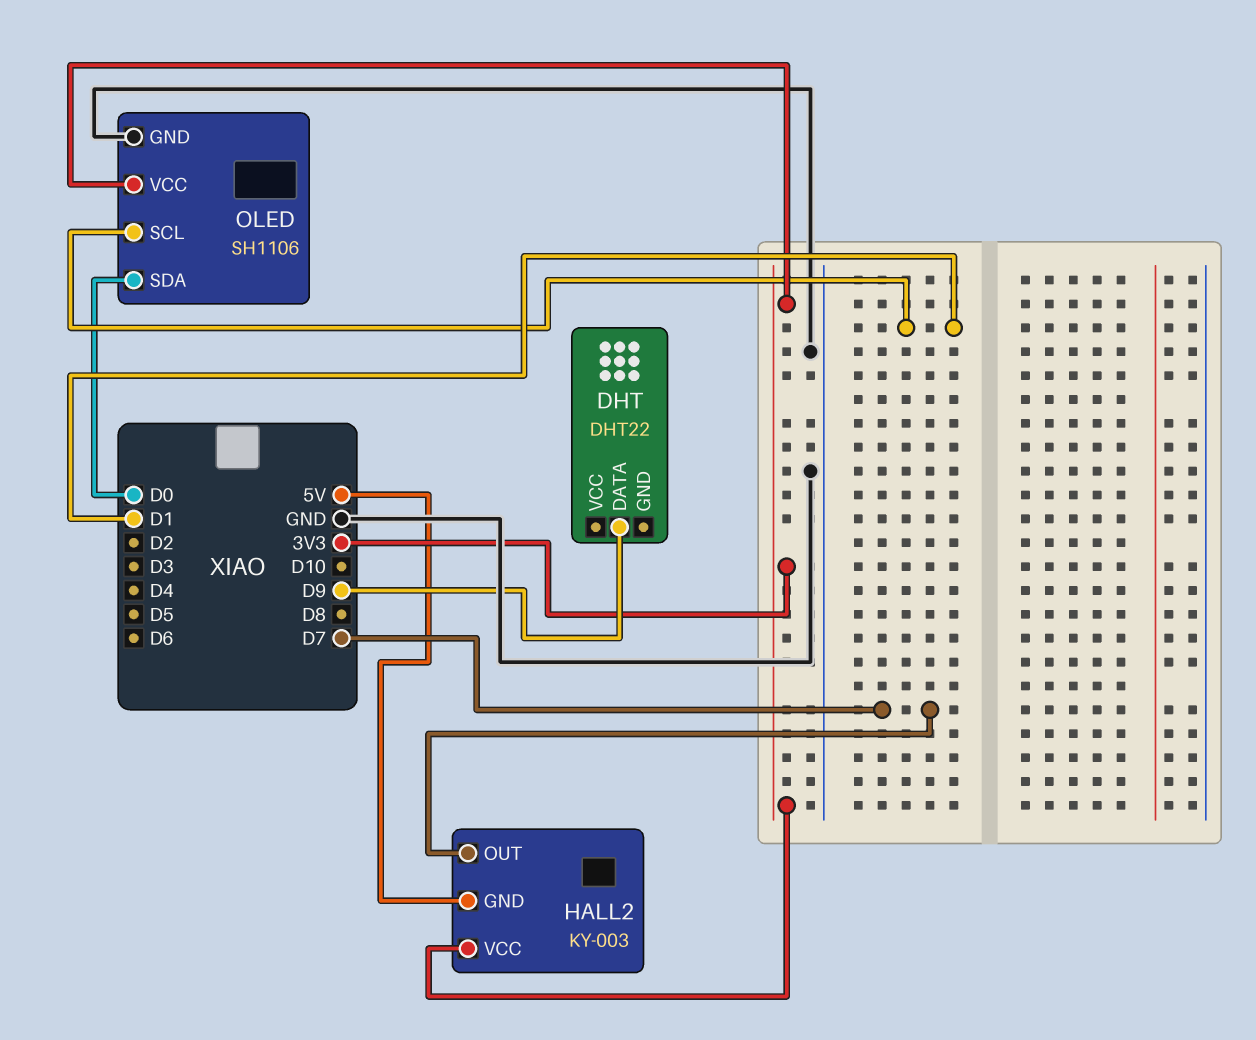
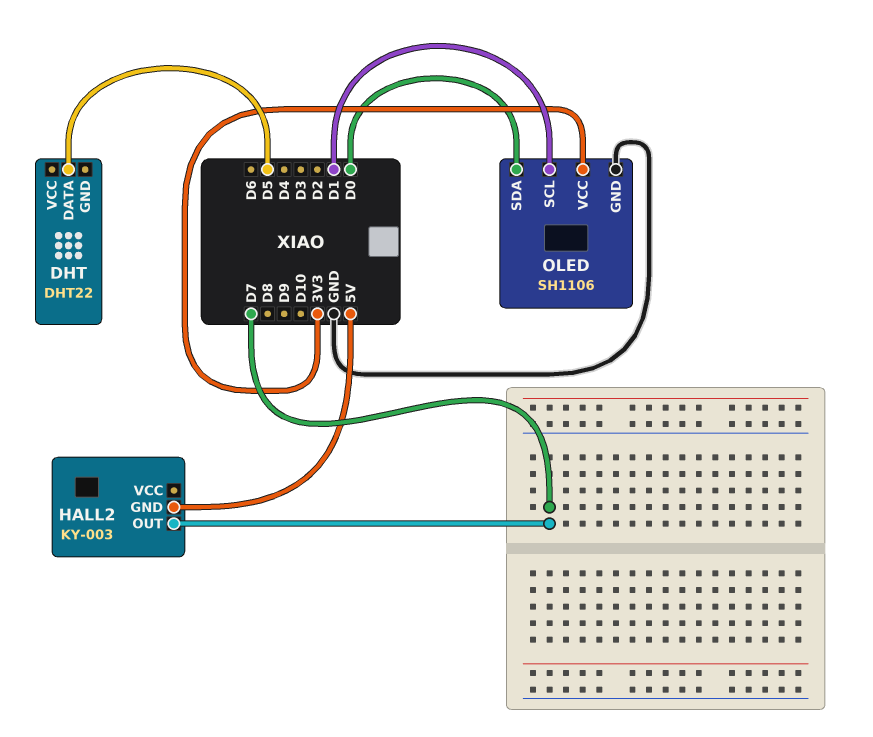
DHT pin DATA: D9 -> D5
HALL2 pin VCC: 3V3 -> none

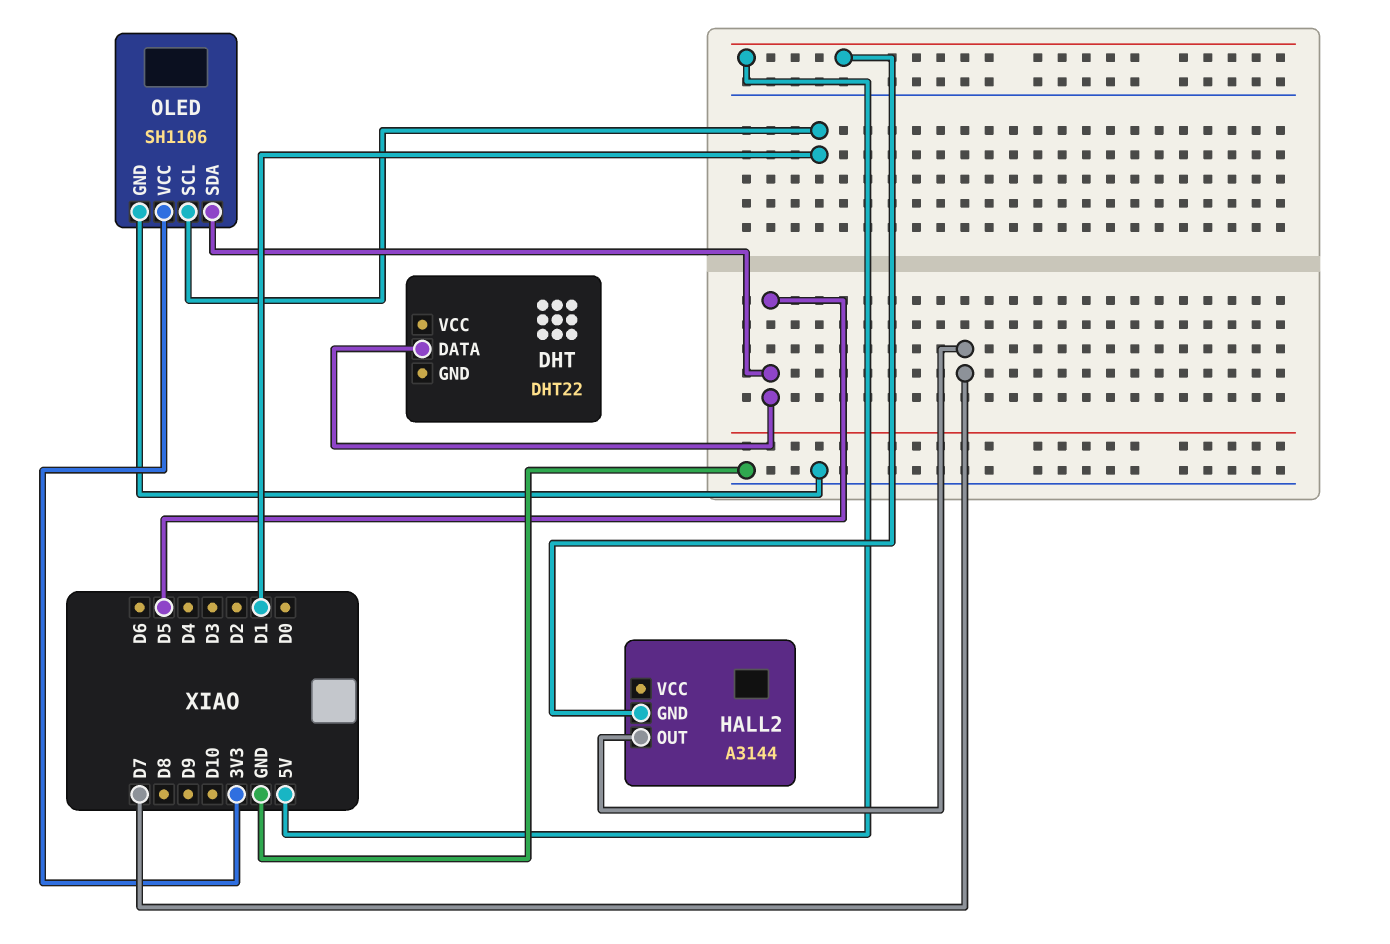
HALL2: KY-003 -> A3144
OLED pin SDA: D0 -> D5

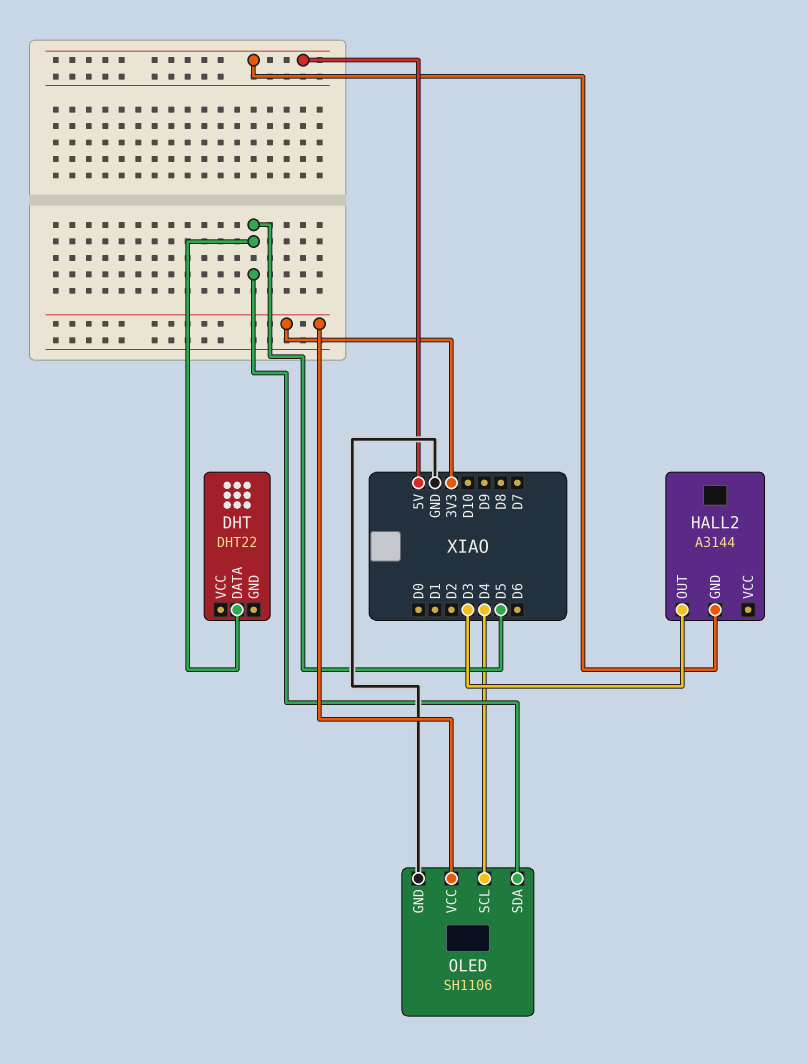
HALL2 pin OUT: D7 -> D3
OLED pin SCL: D1 -> D4

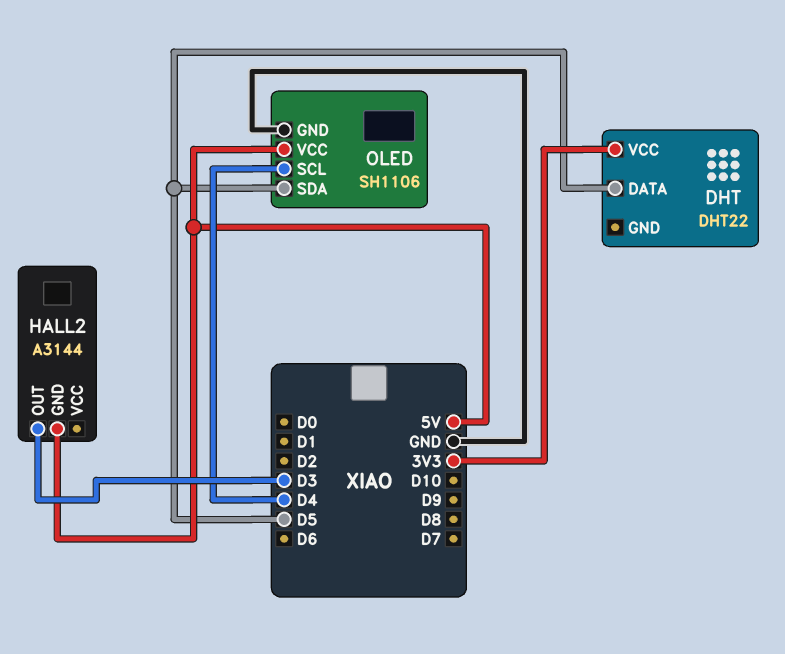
DHT pin VCC: none -> 3V3
OLED pin VCC: 3V3 -> 5V

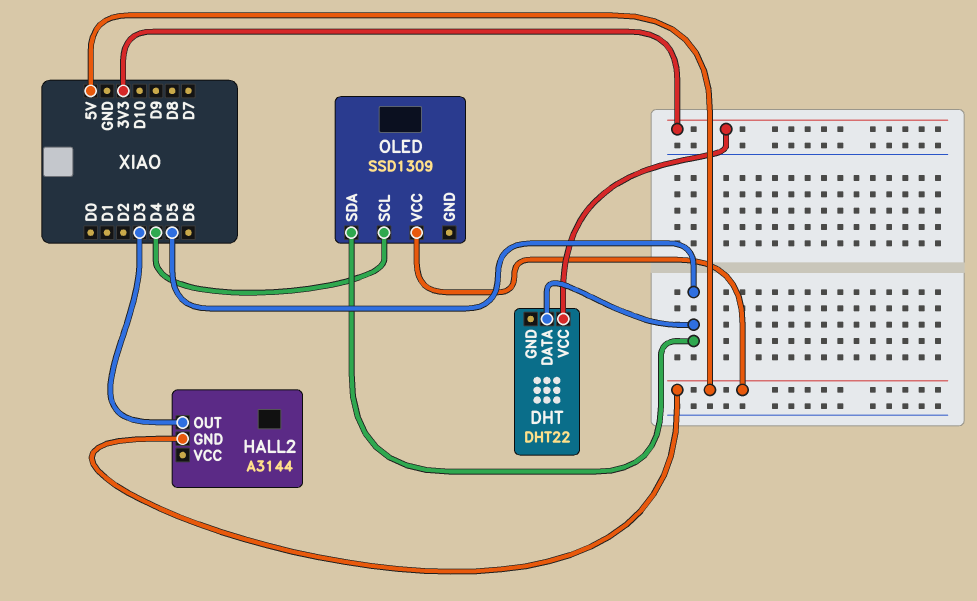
OLED: SH1106 -> SSD1309
OLED pin GND: GND -> none

